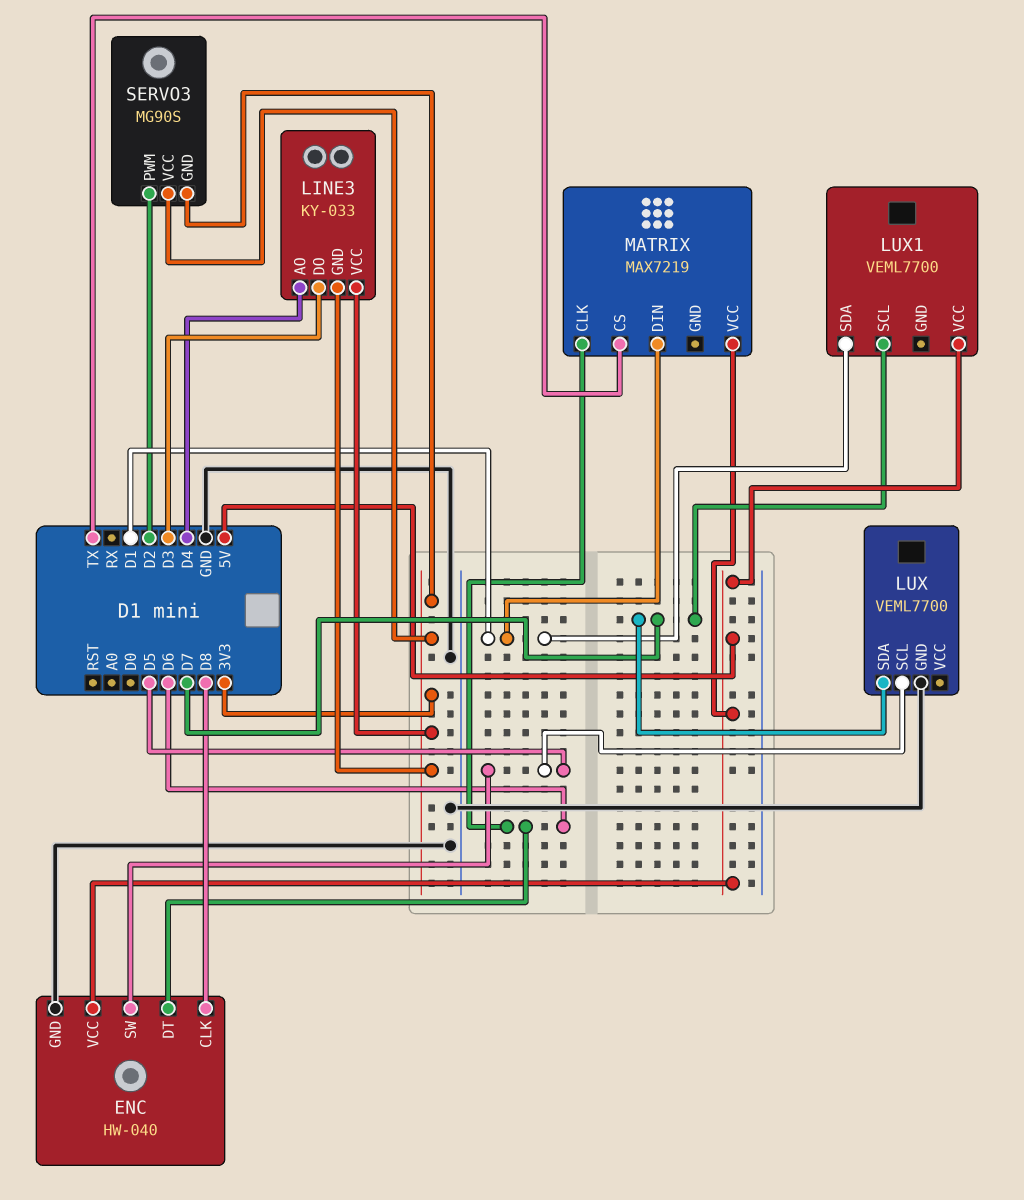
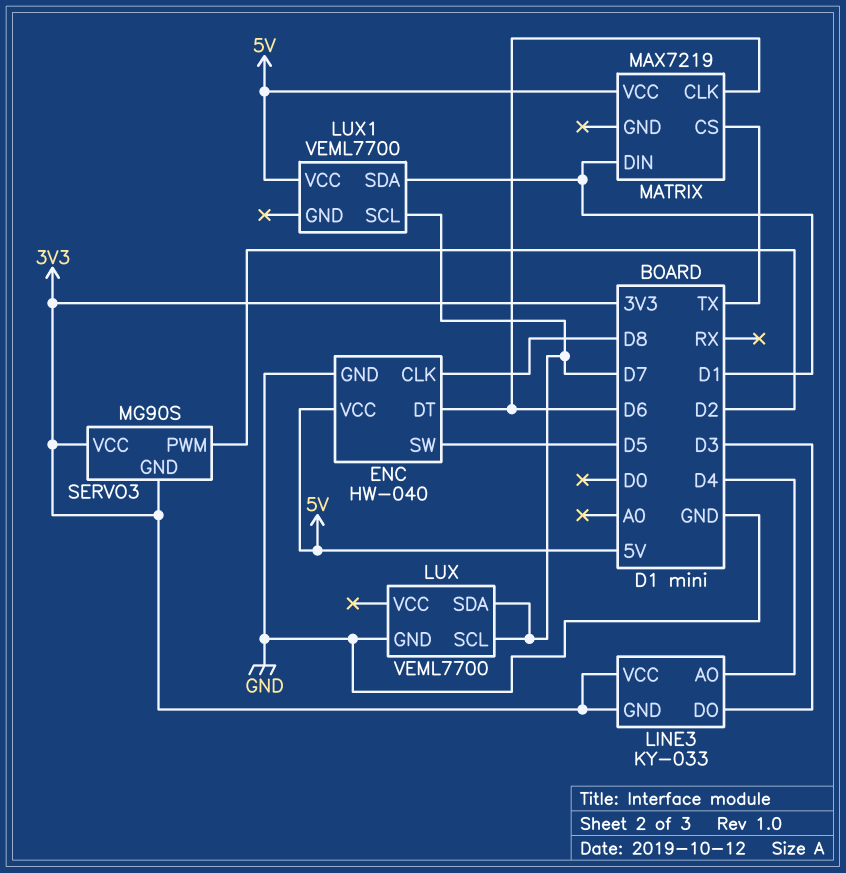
LUX pin SCL: D5 -> D7

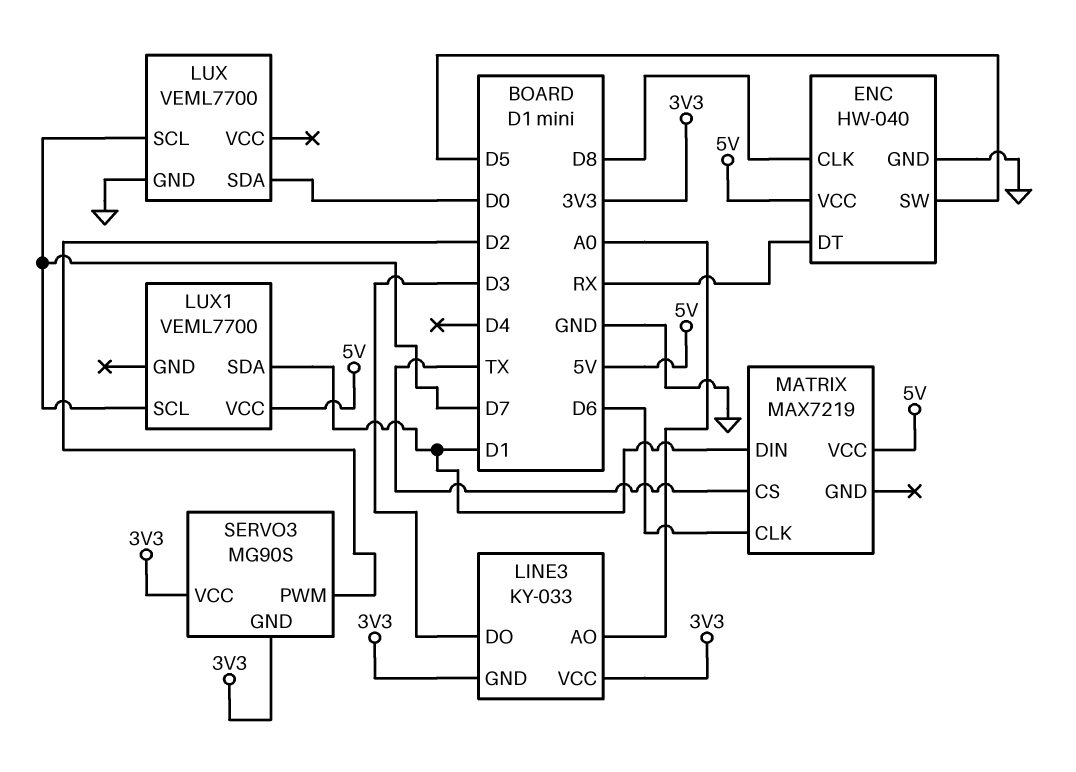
ENC pin DT: D6 -> RX
LINE3 pin AO: D4 -> A0
LUX pin SDA: D7 -> D0

